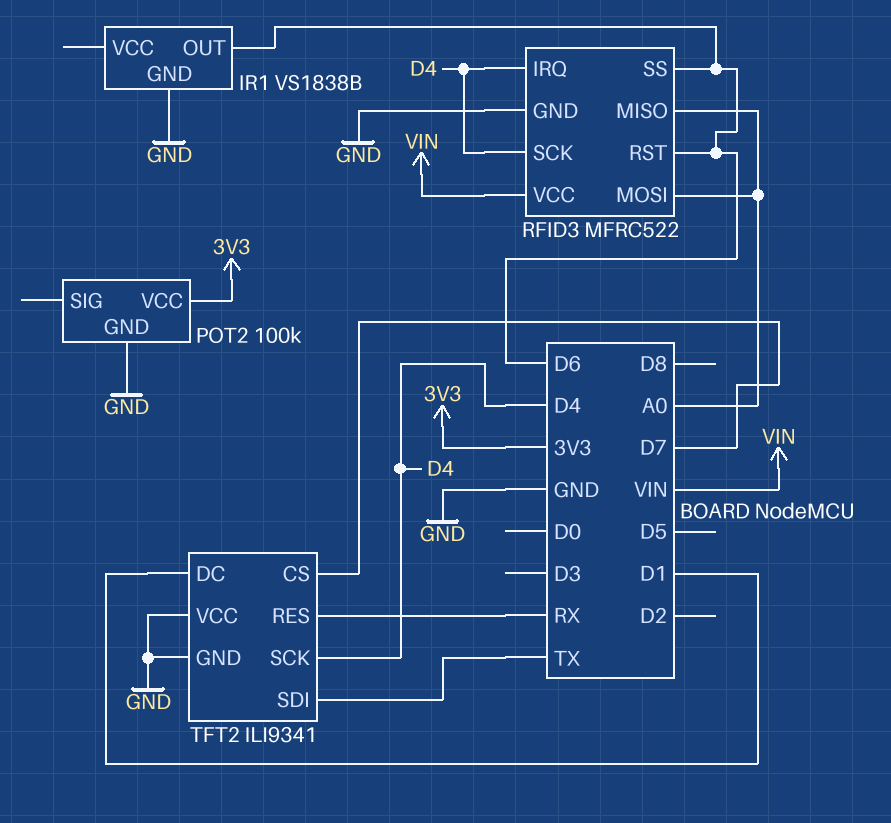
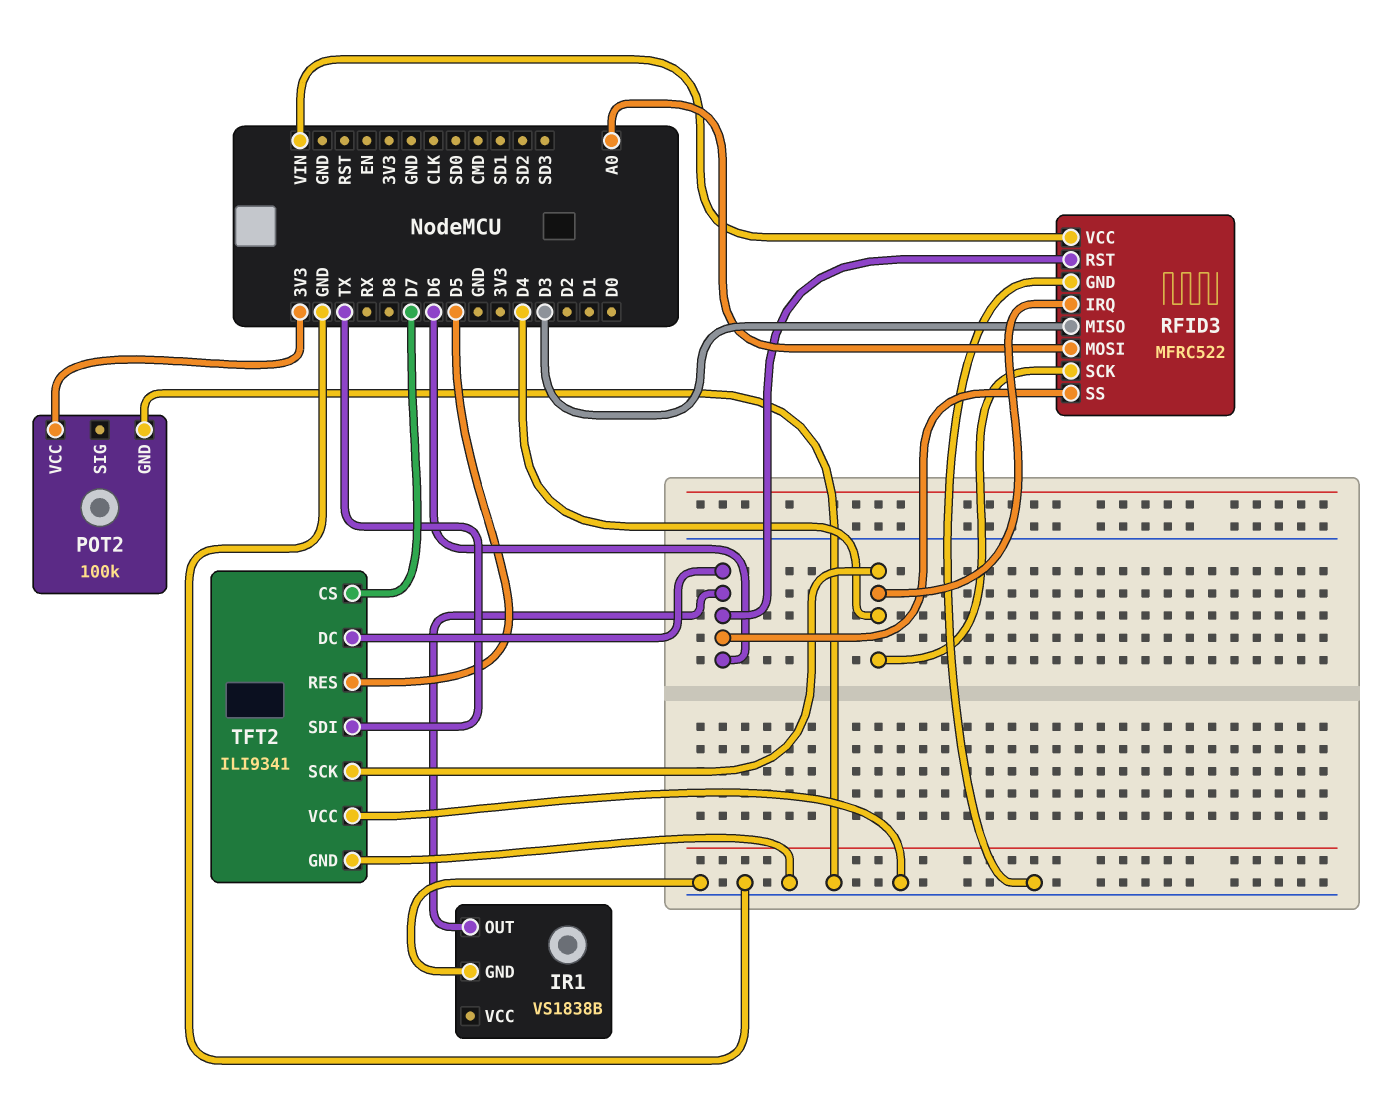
RFID3 pin MISO: A0 -> D3
TFT2 pin DC: D1 -> D6
TFT2 pin RES: RX -> D5

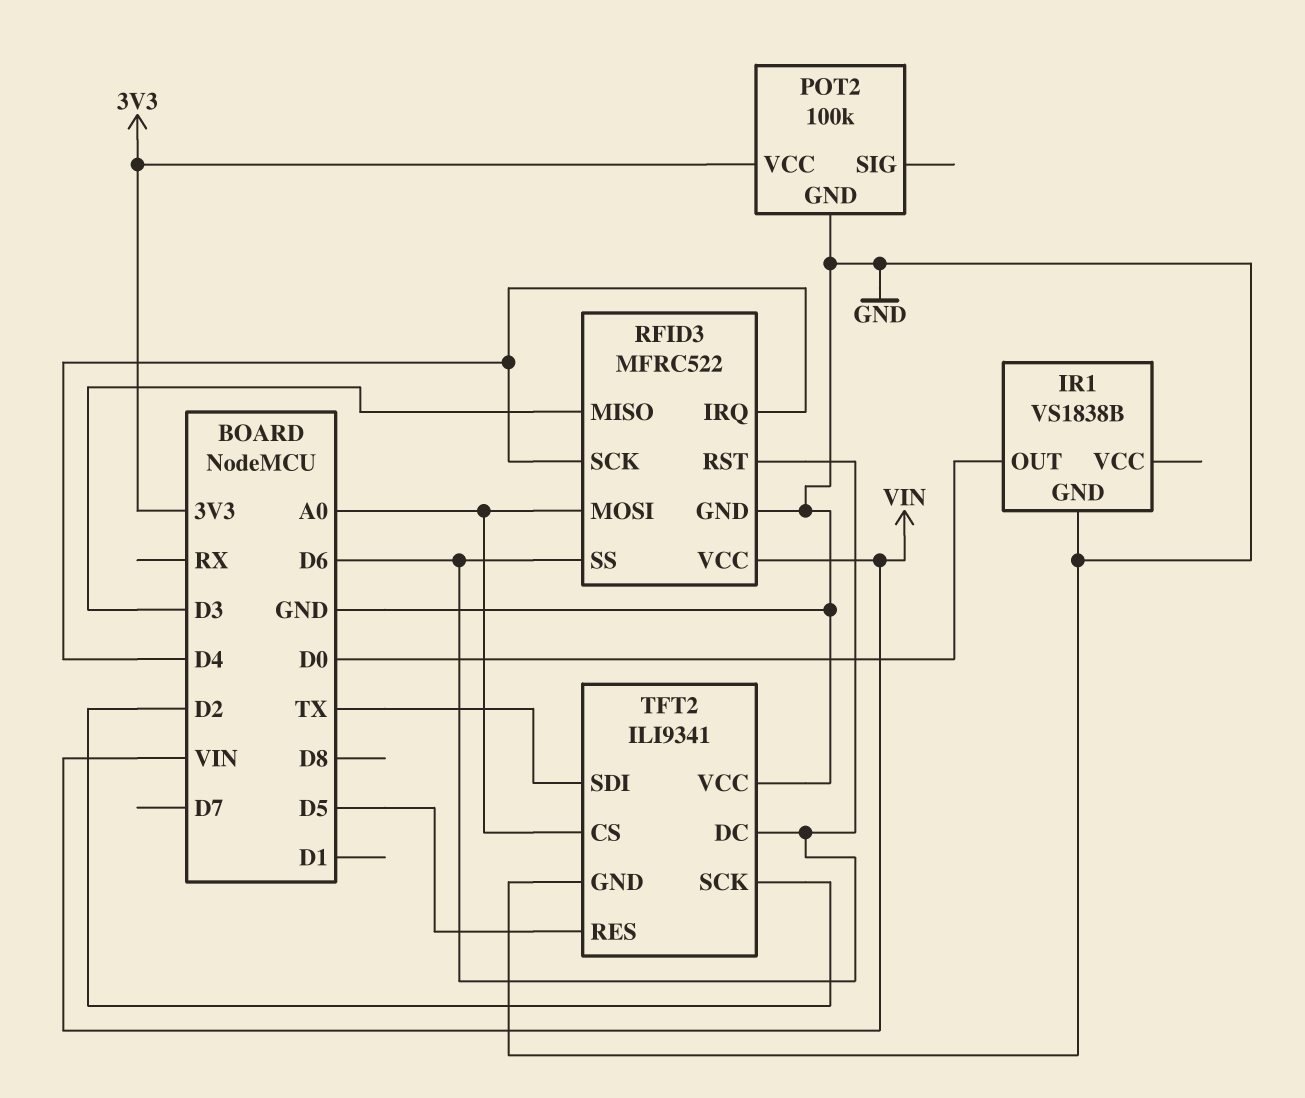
IR1 pin OUT: D6 -> D0
TFT2 pin CS: D7 -> A0
TFT2 pin SCK: D4 -> D2

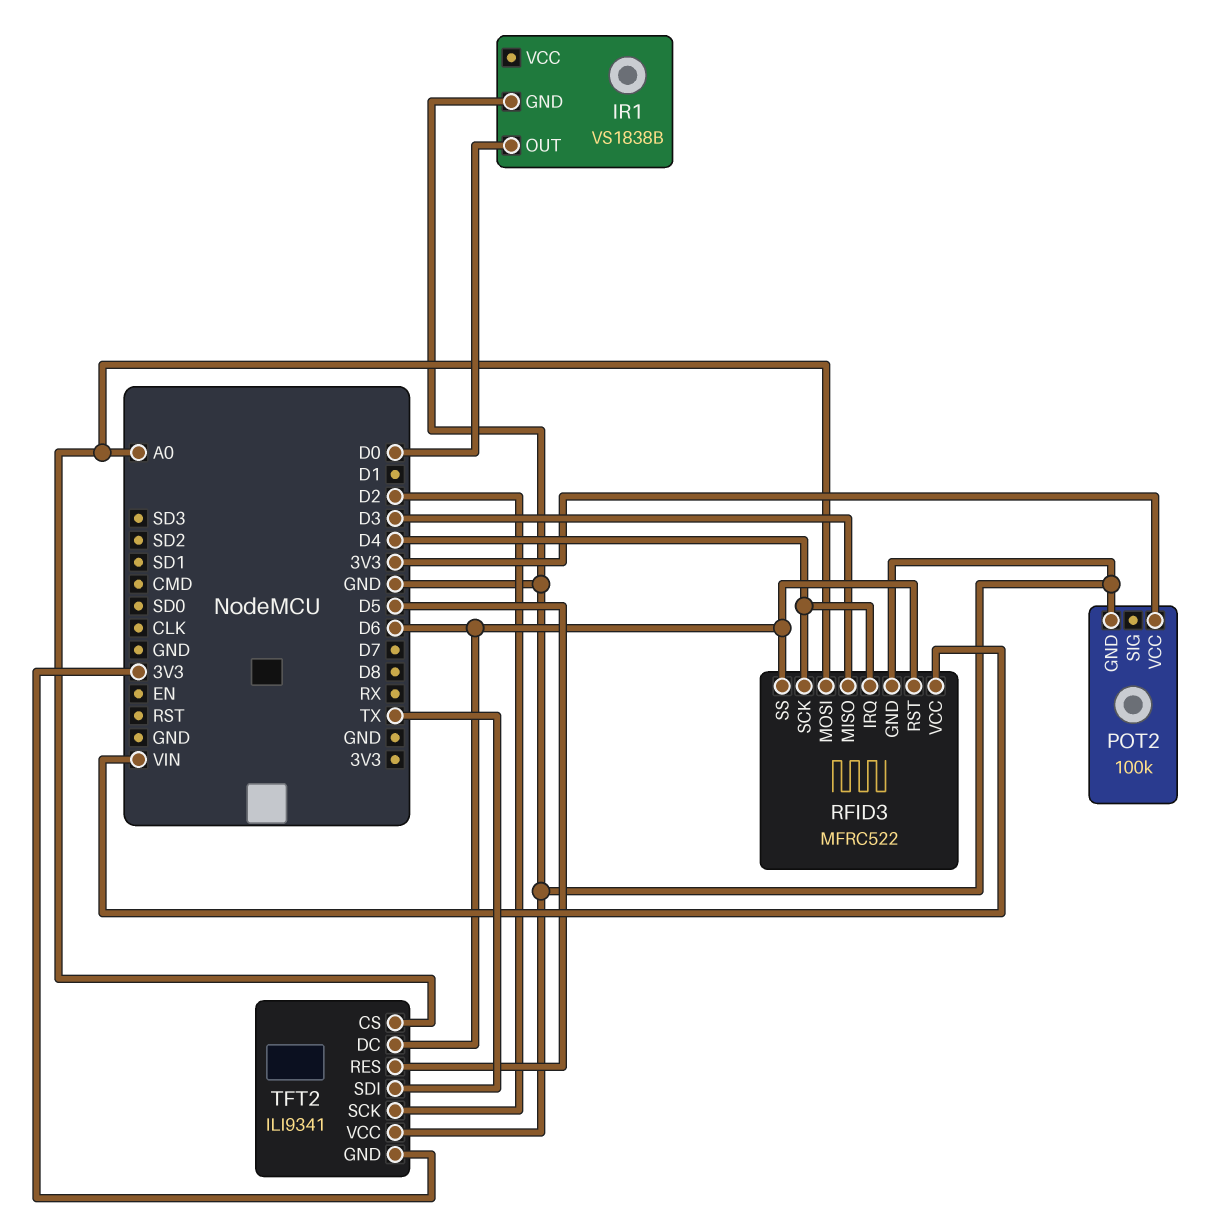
TFT2 pin GND: GND -> 3V3

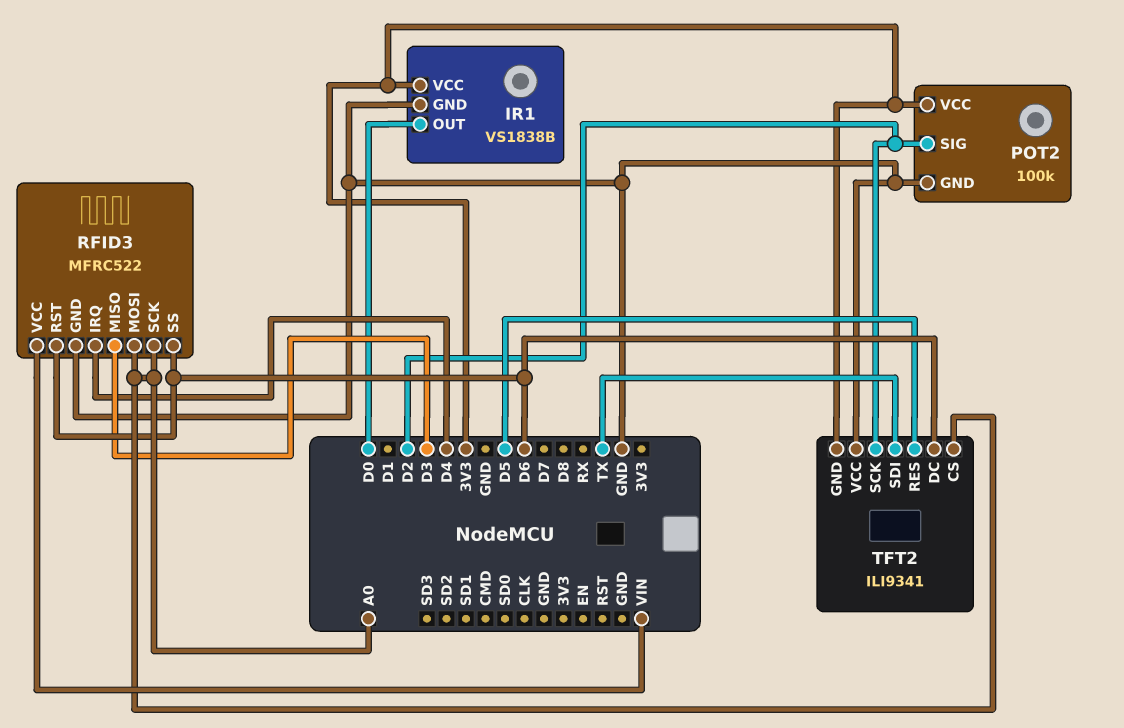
IR1 pin VCC: none -> 3V3
POT2 pin SIG: none -> D2
RFID3 pin SCK: D4 -> A0

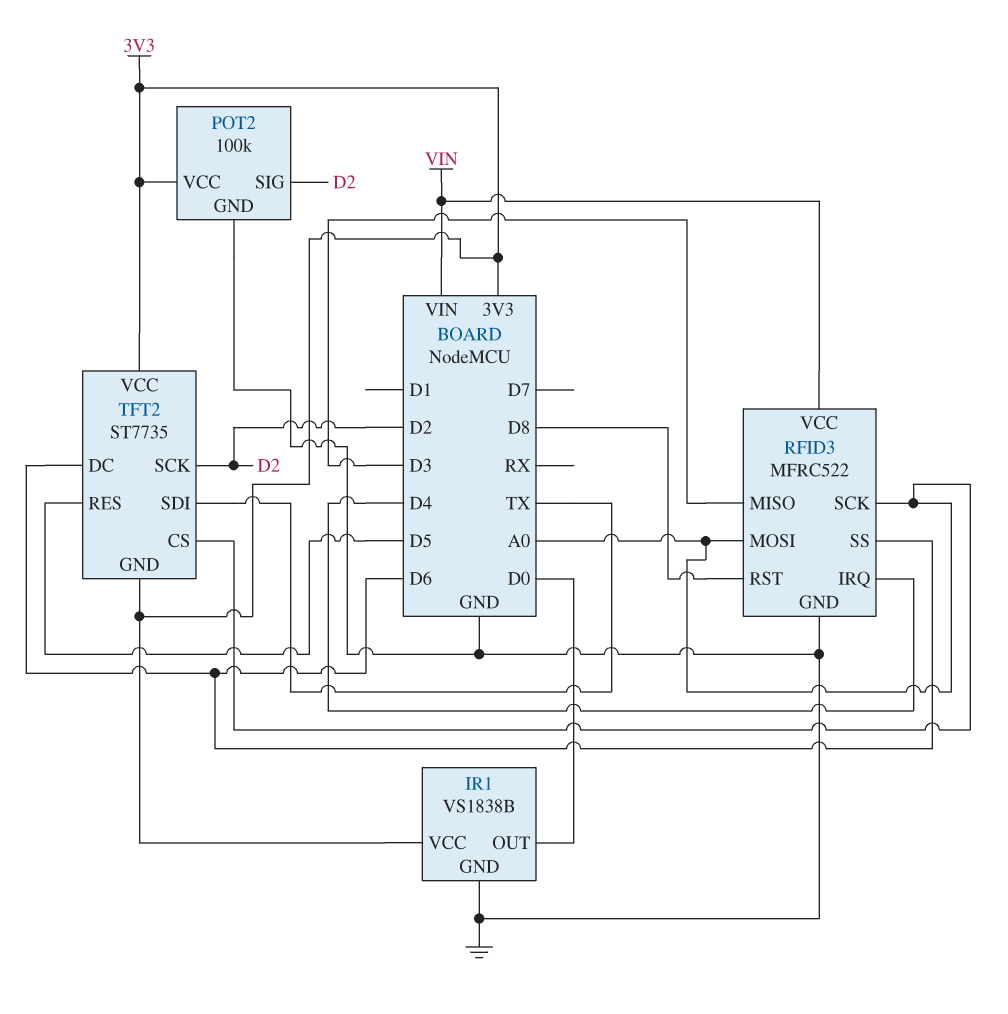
RFID3 pin RST: D6 -> D8
TFT2: ILI9341 -> ST7735
TFT2 pin VCC: GND -> 3V3

